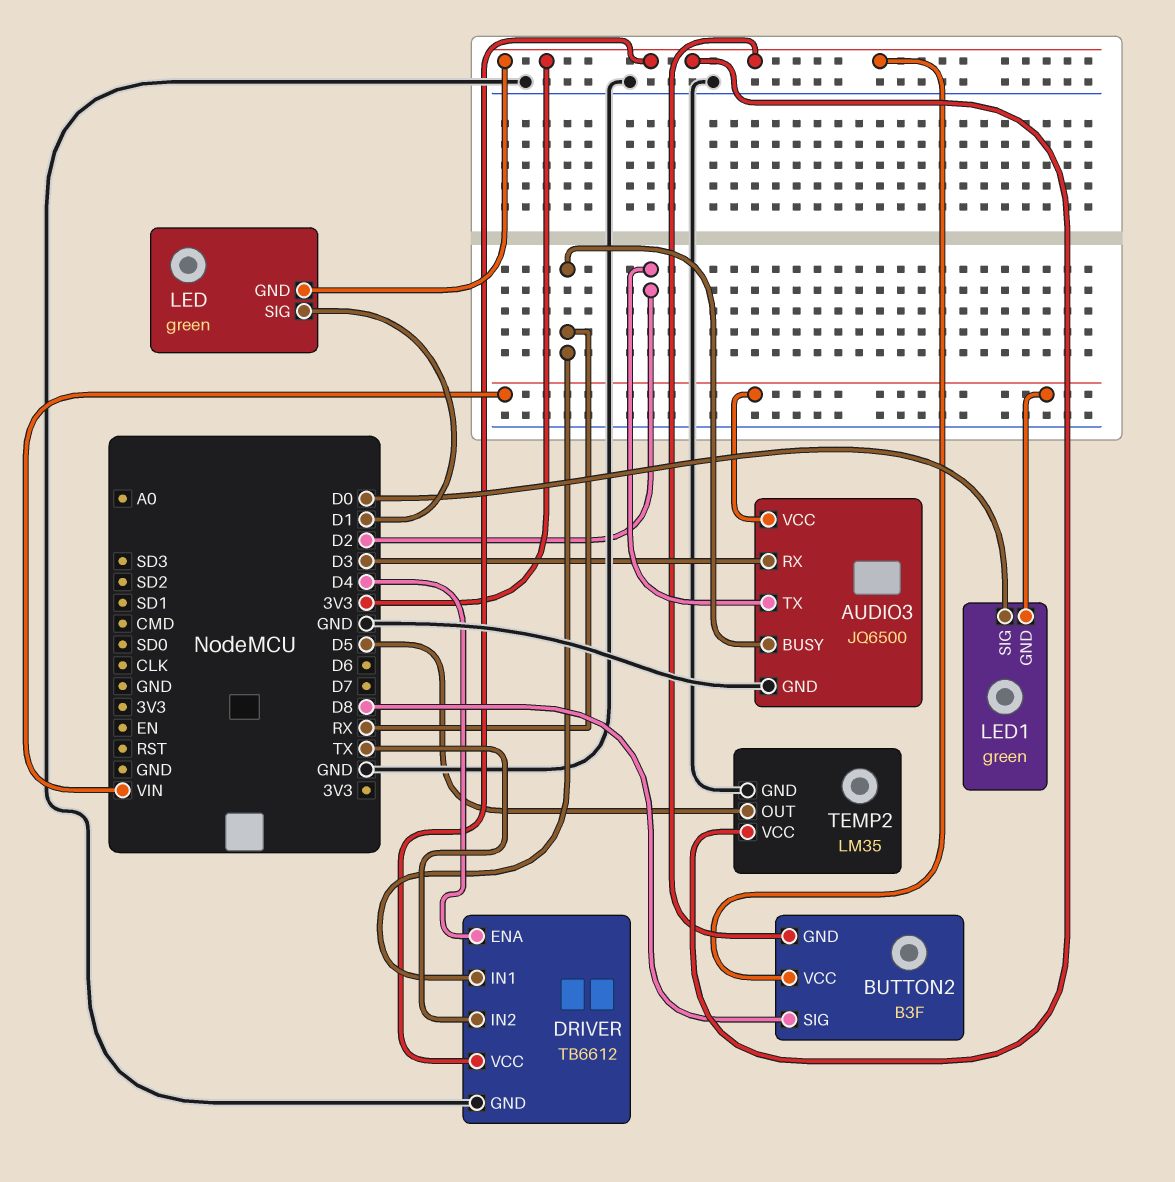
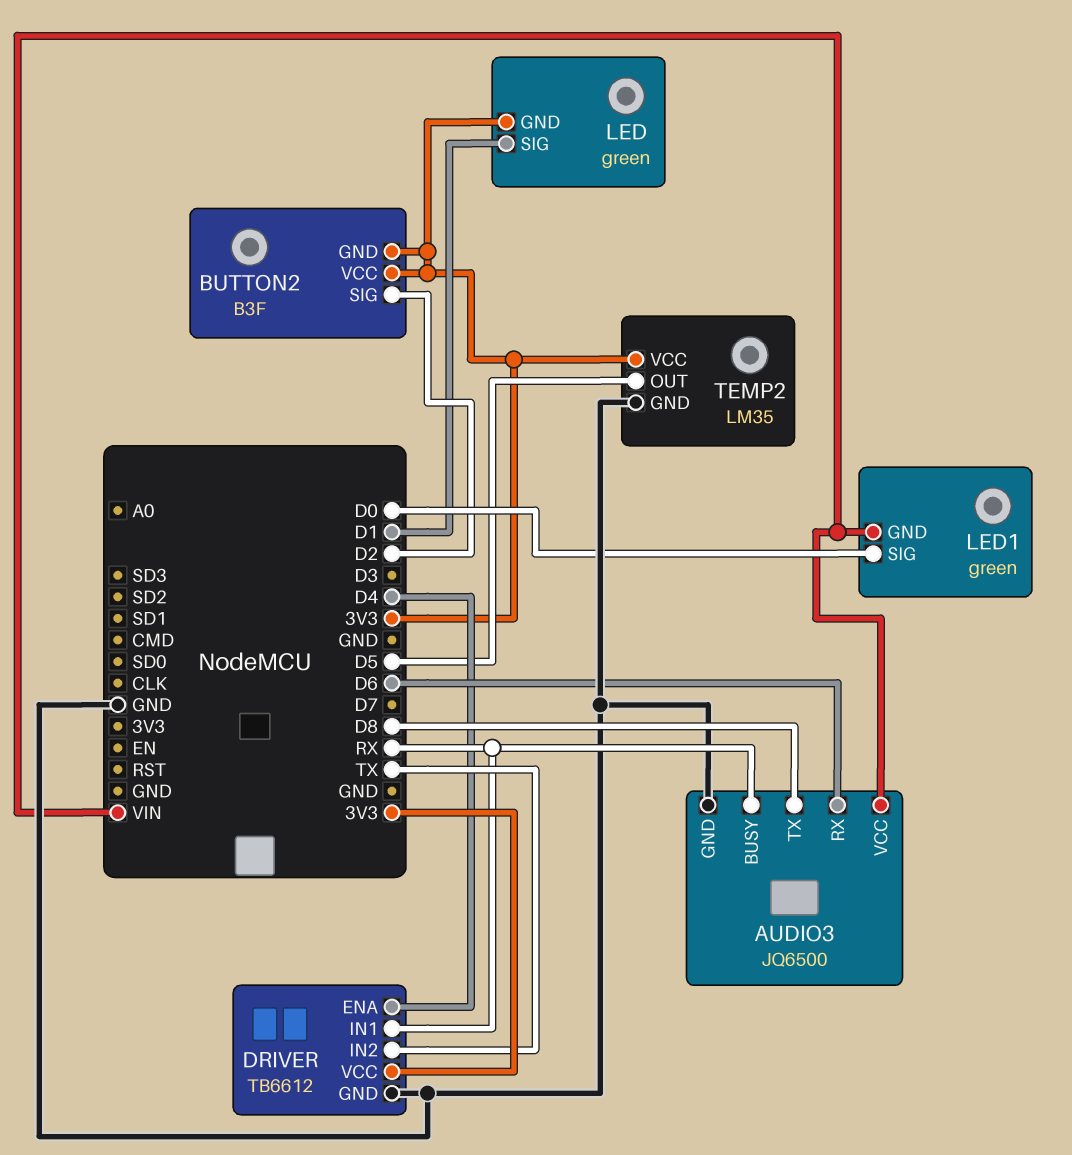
AUDIO3 pin RX: D3 -> D6
AUDIO3 pin TX: D2 -> D8
BUTTON2 pin SIG: D8 -> D2

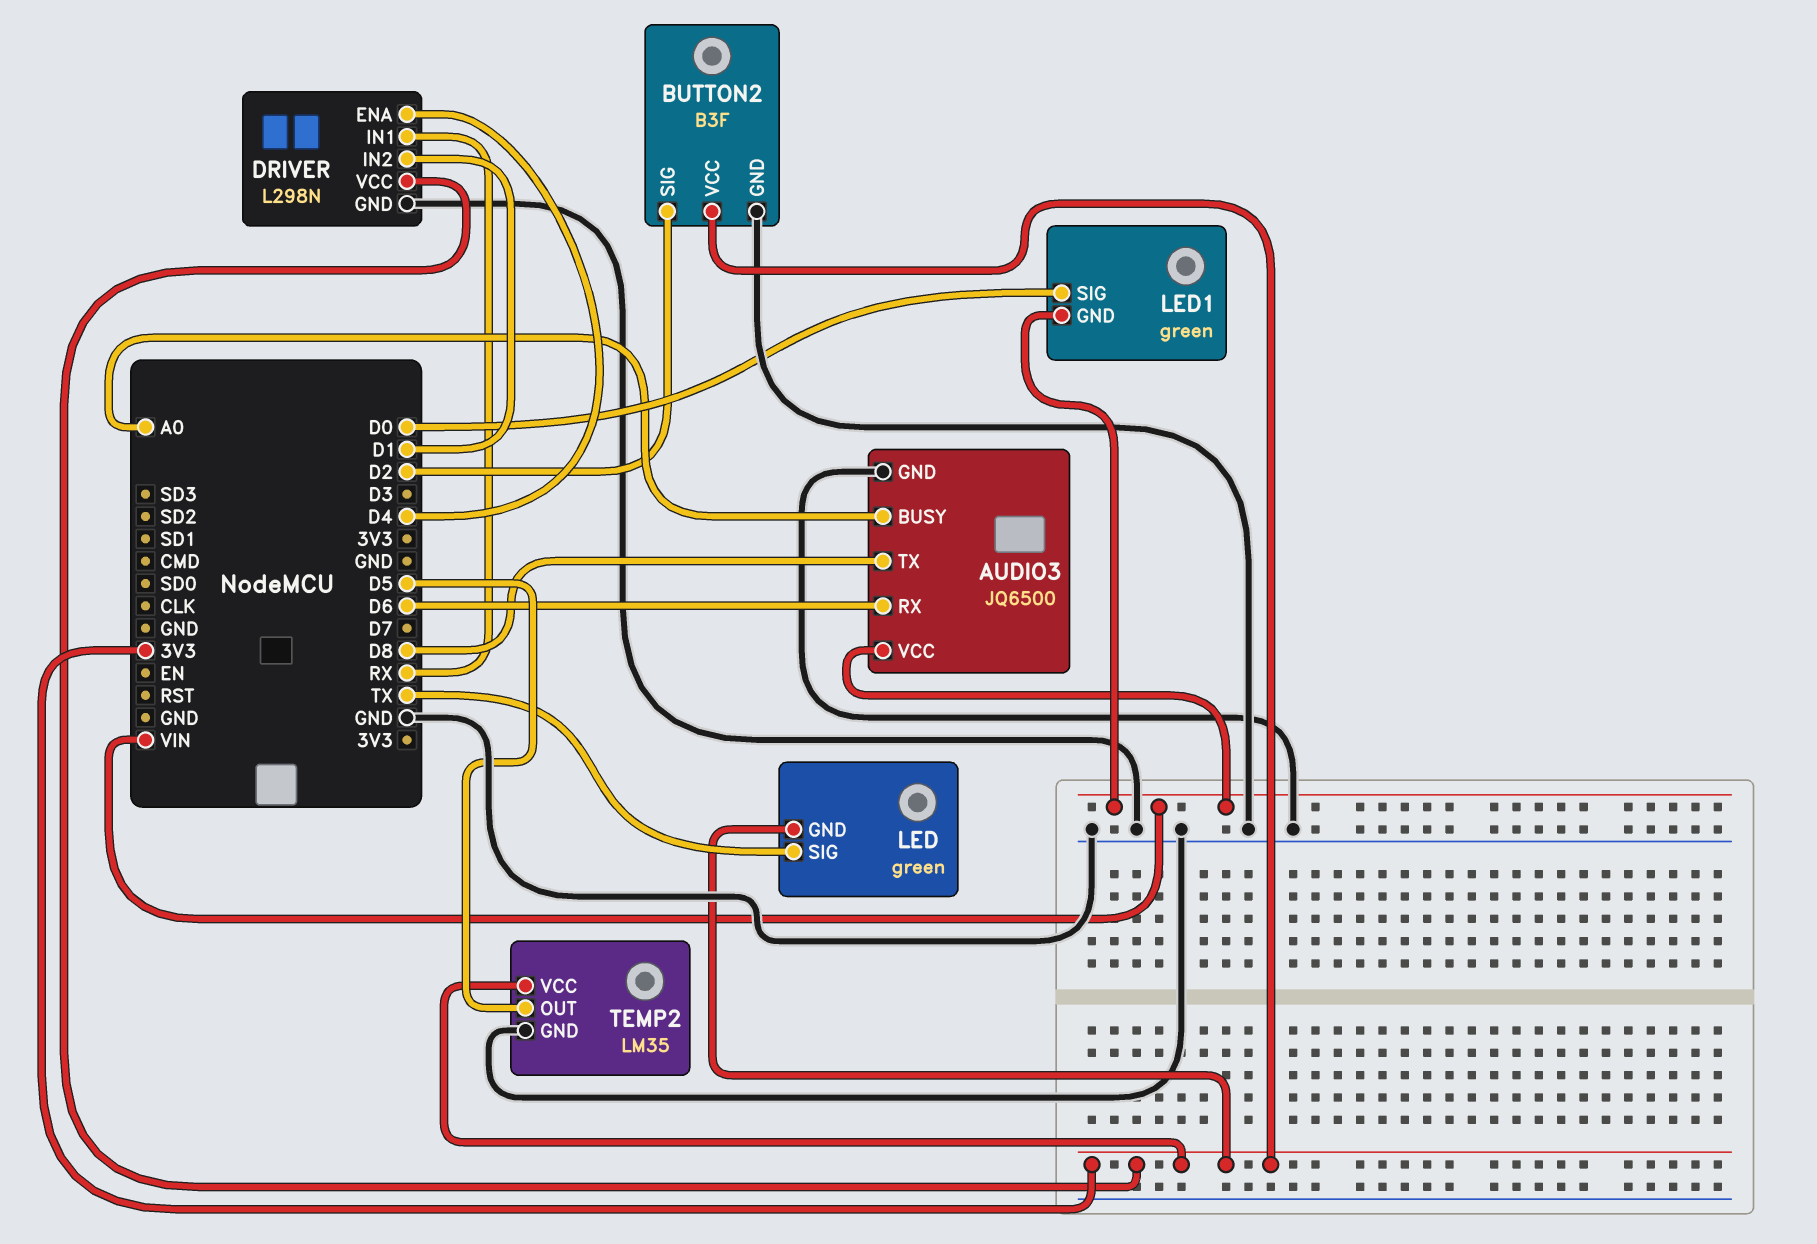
AUDIO3 pin BUSY: RX -> A0
BUTTON2 pin GND: 3V3 -> GND
DRIVER: TB6612 -> L298N
DRIVER pin IN2: TX -> D1
LED pin SIG: D1 -> TX

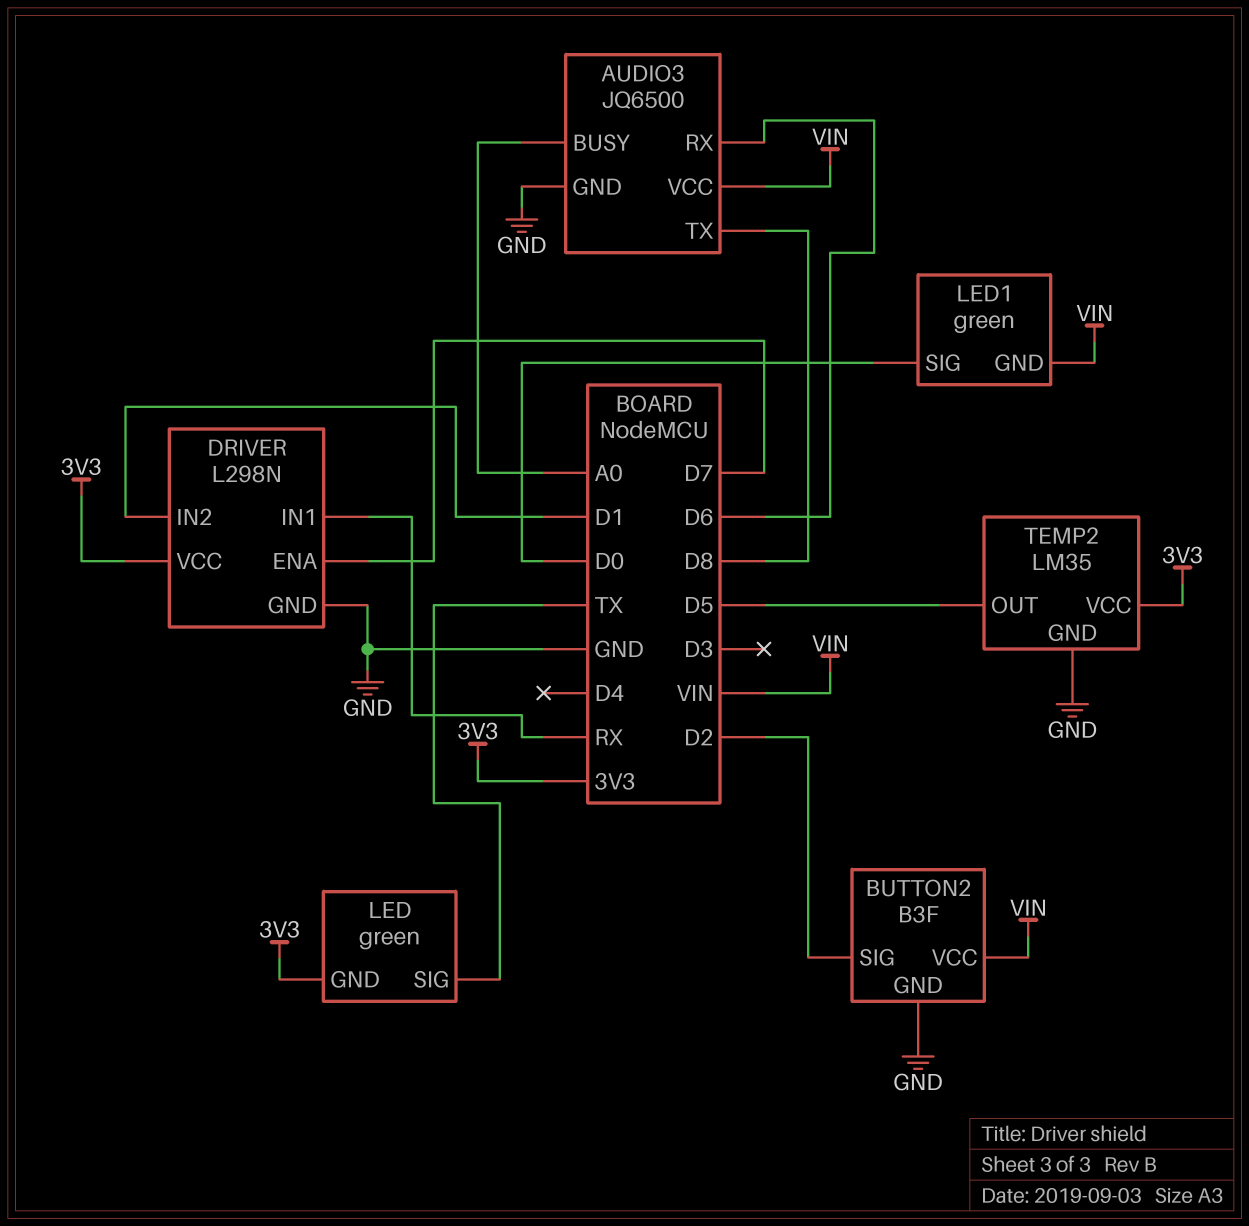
BUTTON2 pin VCC: 3V3 -> VIN
DRIVER pin ENA: D4 -> D7

